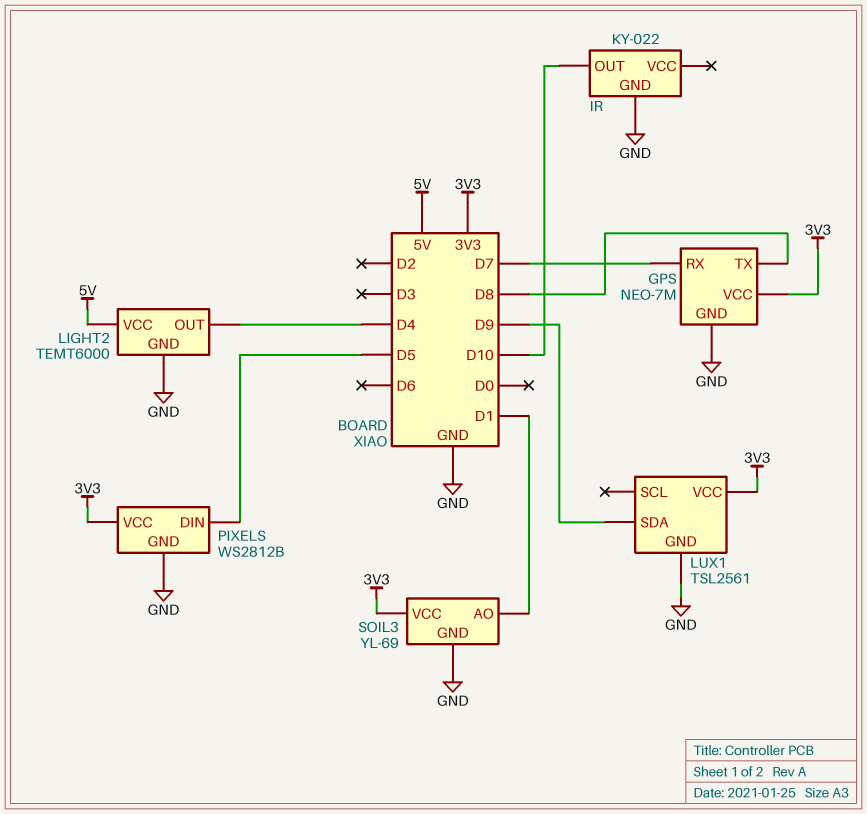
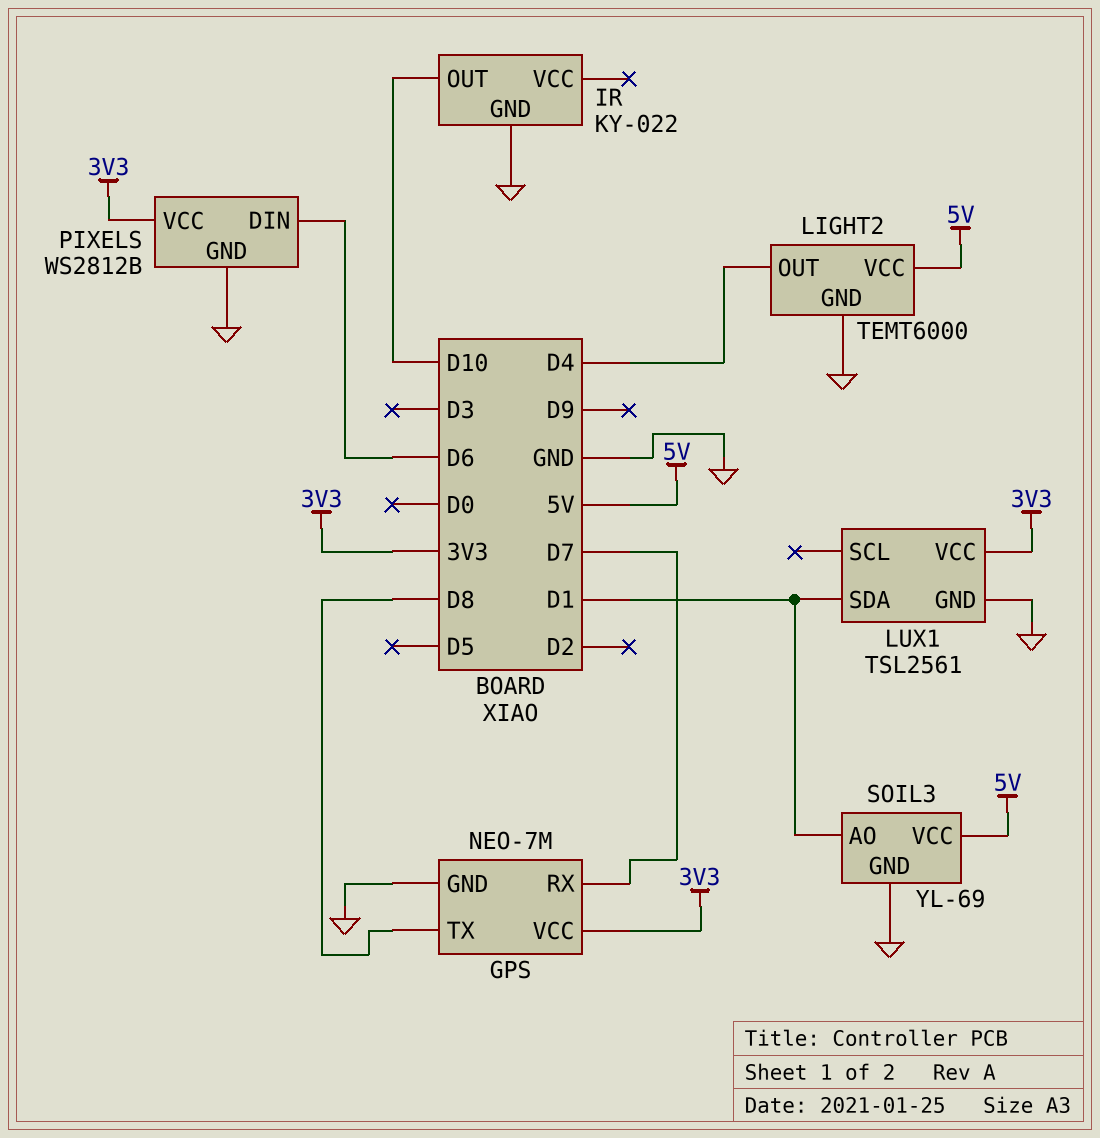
LUX1 pin SDA: D9 -> D1
PIXELS pin DIN: D5 -> D6
SOIL3 pin VCC: 3V3 -> 5V

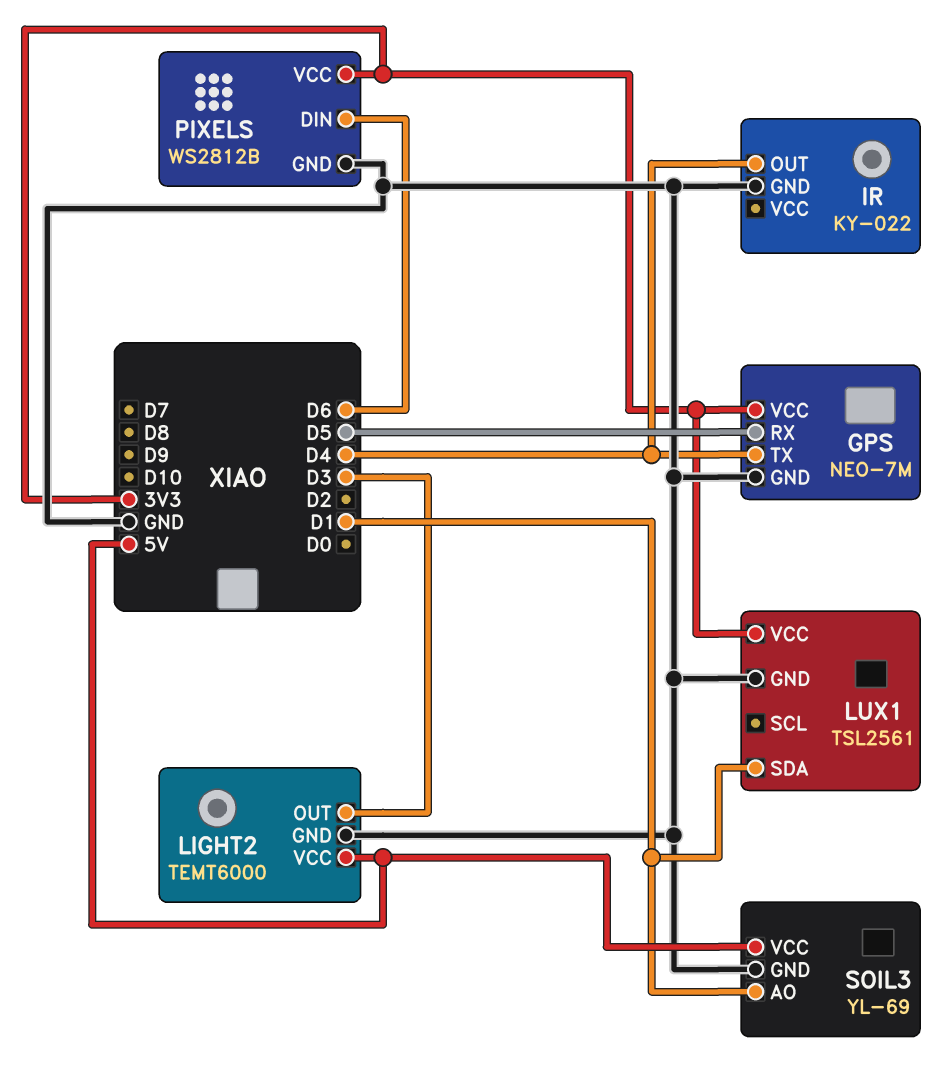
GPS pin RX: D7 -> D5
GPS pin TX: D8 -> D4
IR pin OUT: D10 -> D4
LIGHT2 pin OUT: D4 -> D3

